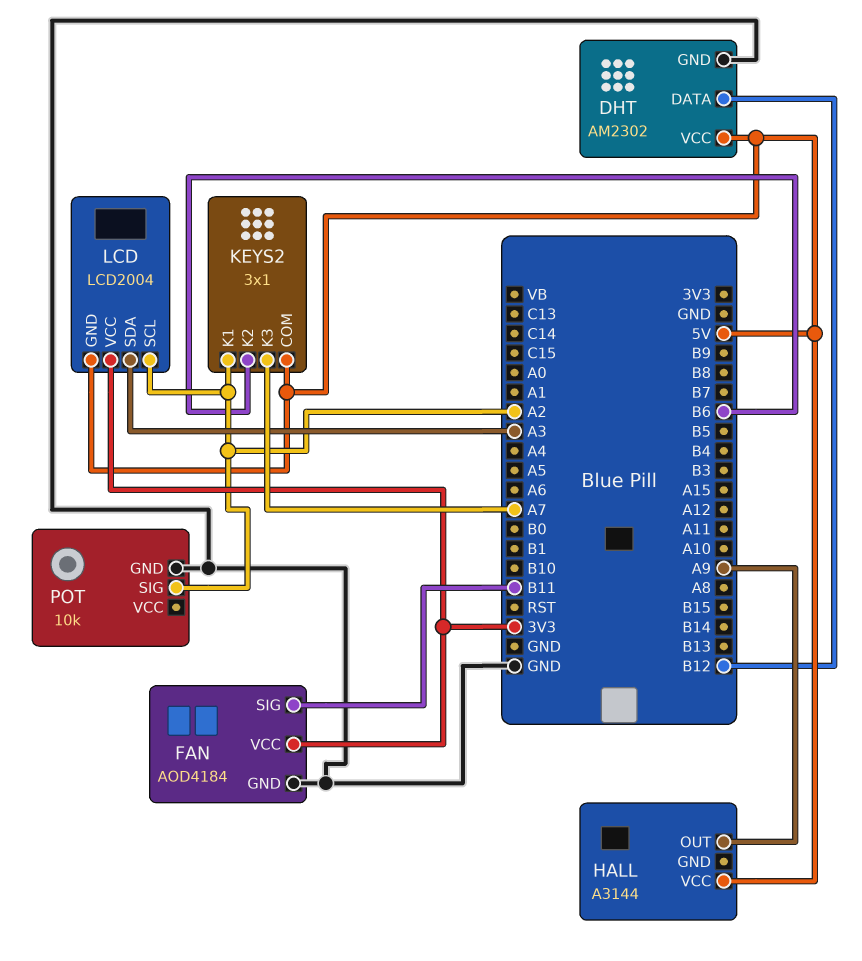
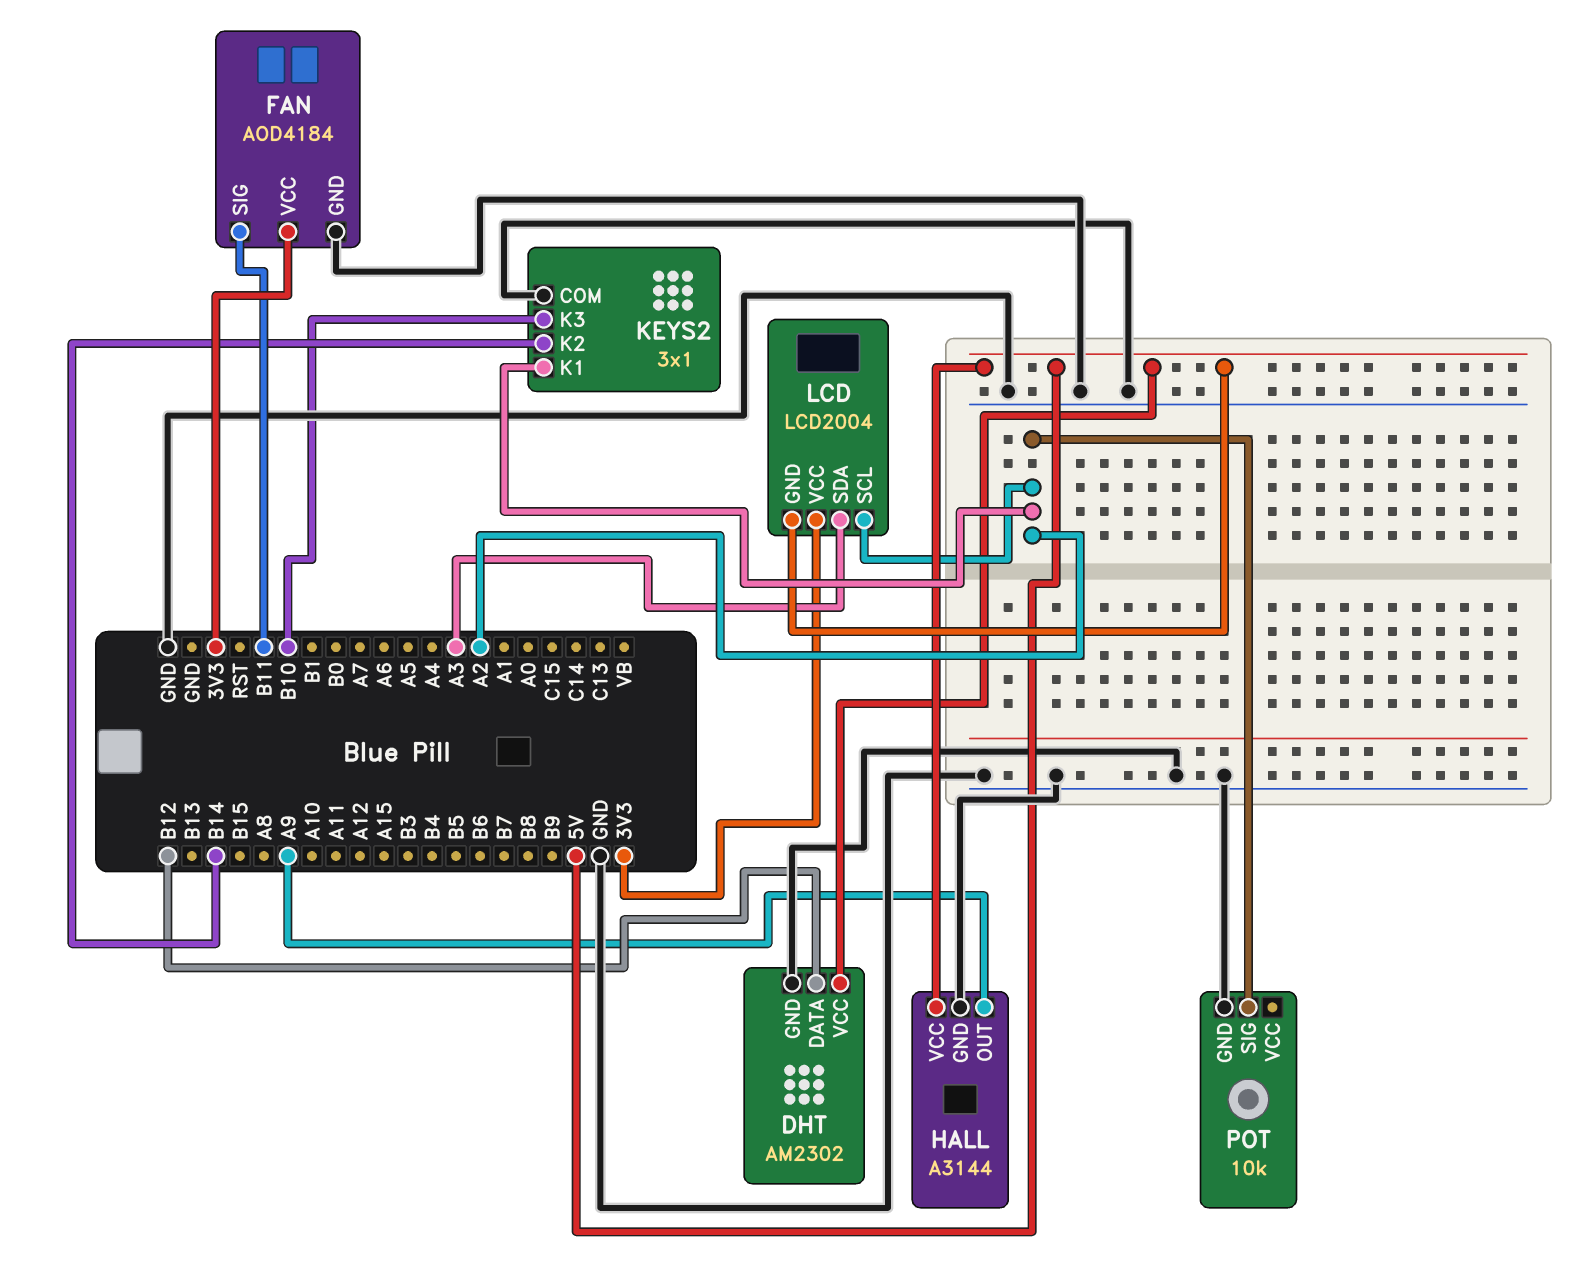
HALL pin GND: none -> GND
KEYS2 pin COM: 5V -> GND
KEYS2 pin K2: B6 -> B14
KEYS2 pin K3: A7 -> B10

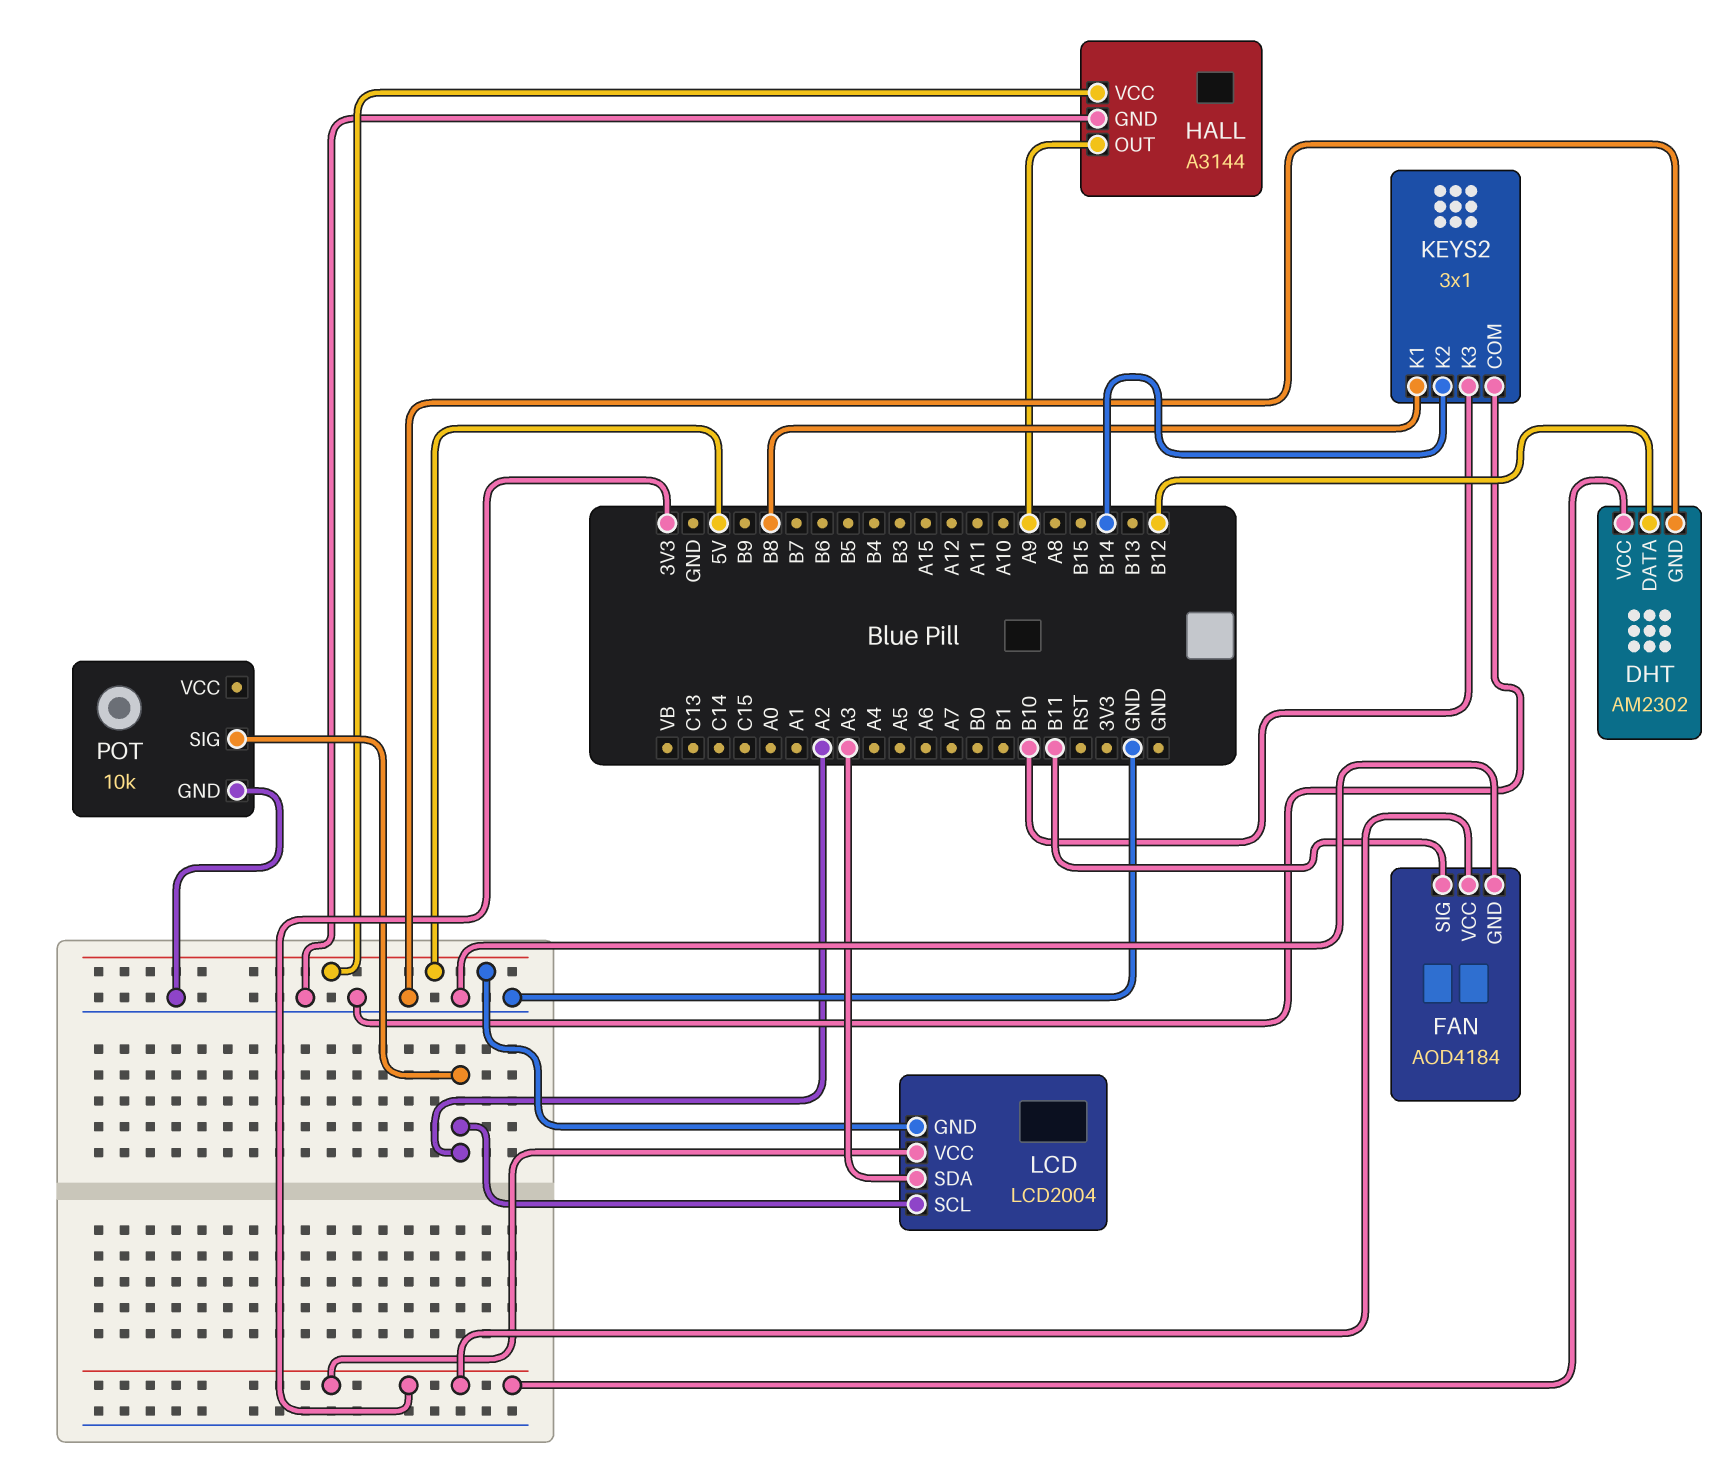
DHT pin VCC: 5V -> 3V3
KEYS2 pin K1: A2 -> B8

